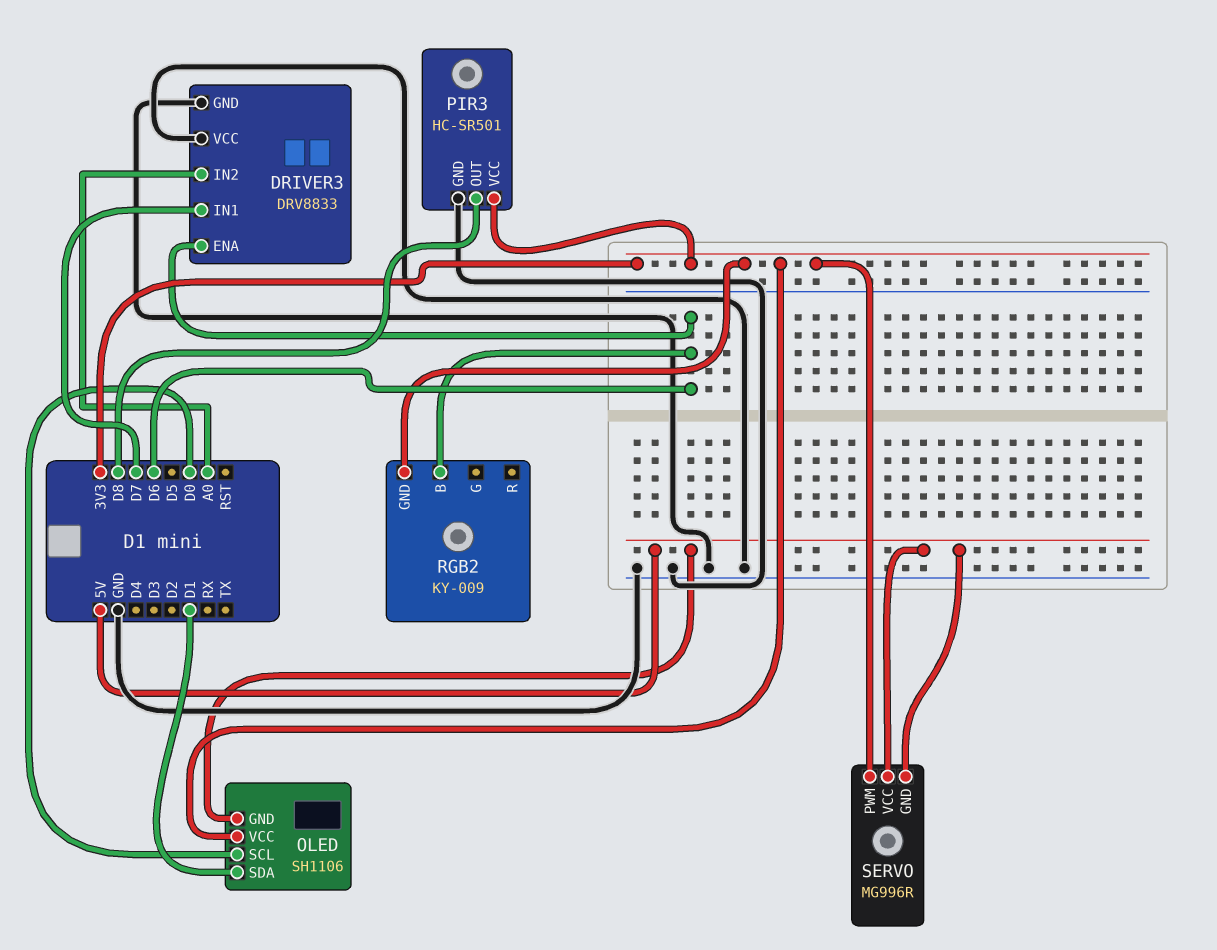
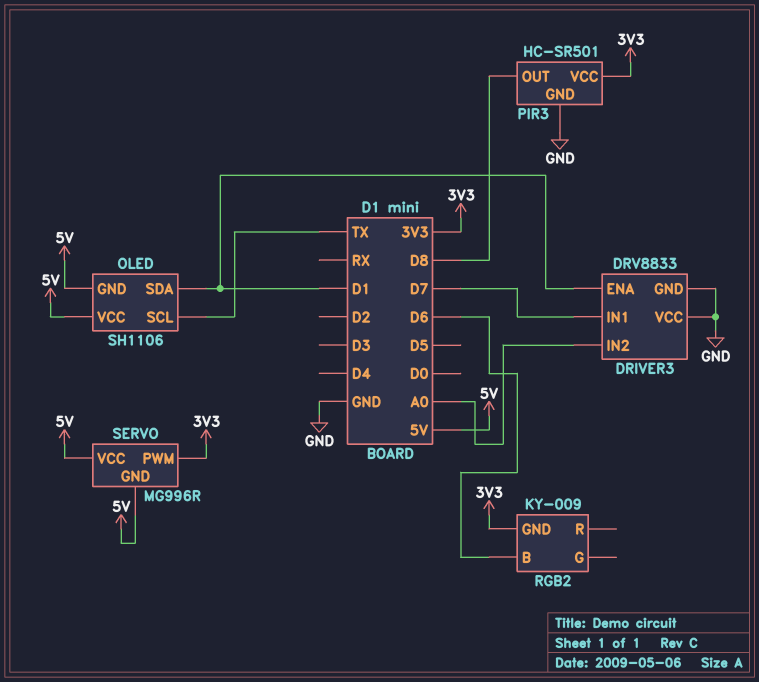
DRIVER3 pin ENA: D6 -> D1
OLED pin SCL: D0 -> TX
OLED pin VCC: 3V3 -> 5V

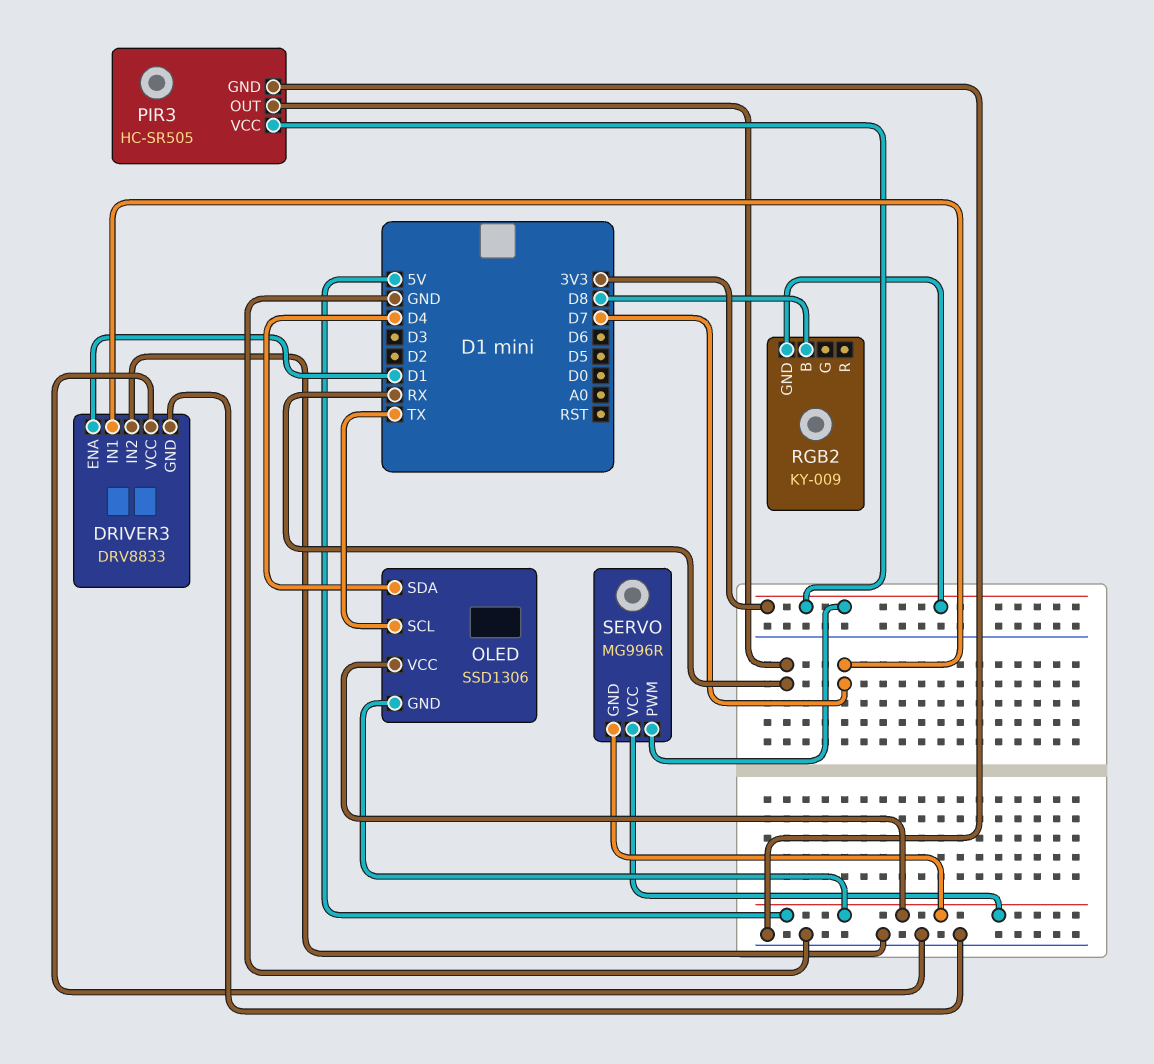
DRIVER3 pin IN2: A0 -> GND
OLED: SH1106 -> SSD1306
OLED pin SDA: D1 -> D4
PIR3: HC-SR501 -> HC-SR505
PIR3 pin OUT: D8 -> RX
RGB2 pin B: D6 -> D8

